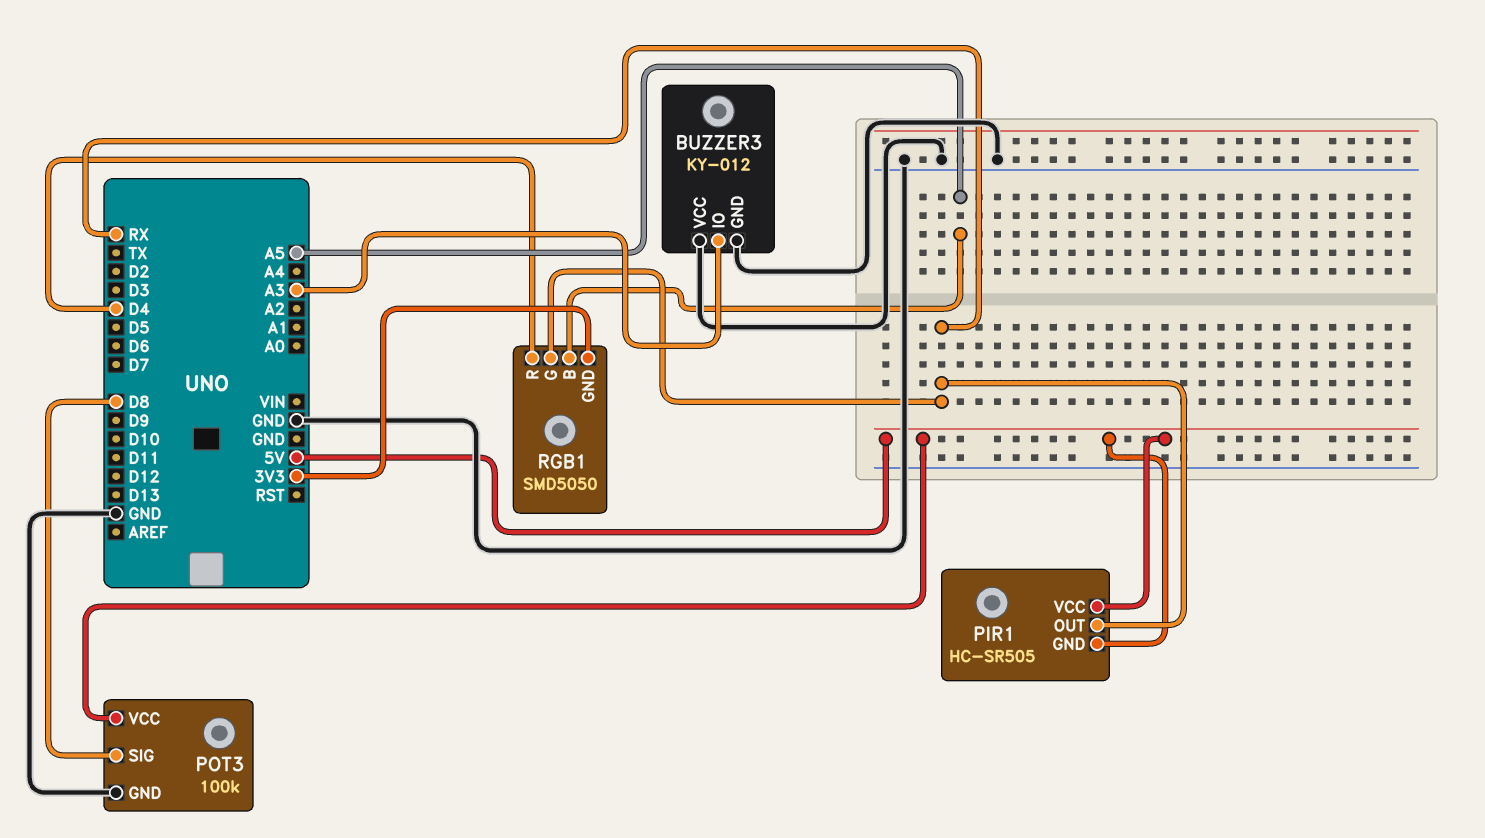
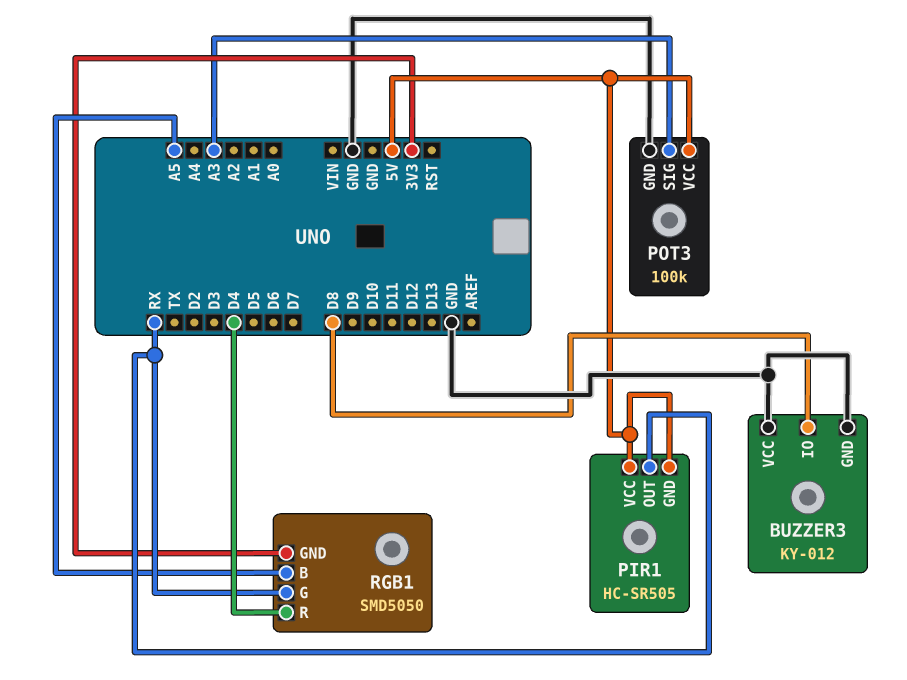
BUZZER3 pin IO: A3 -> D8
POT3 pin SIG: D8 -> A3

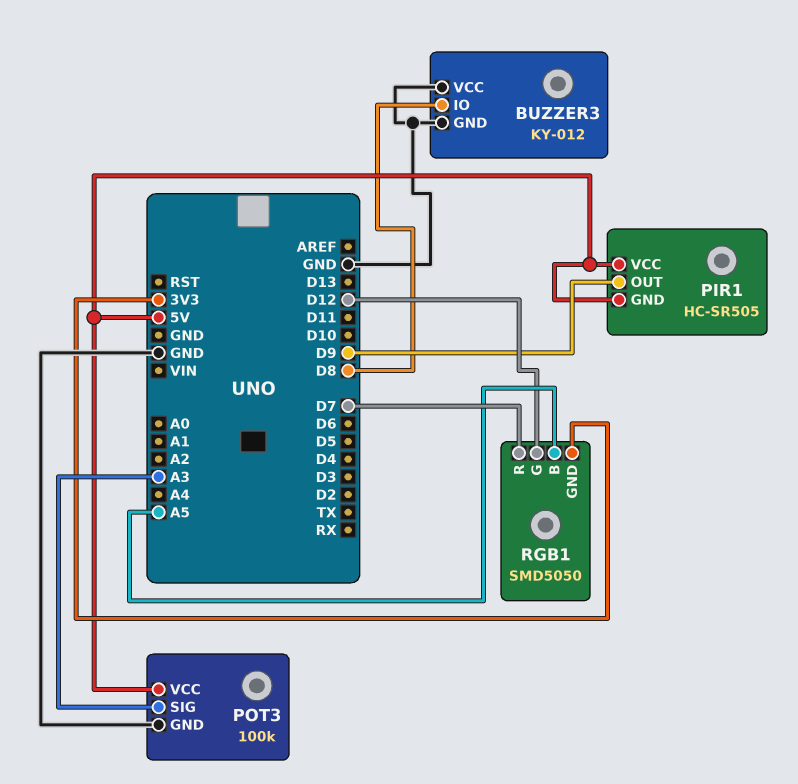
PIR1 pin OUT: RX -> D9
RGB1 pin G: RX -> D12
RGB1 pin R: D4 -> D7

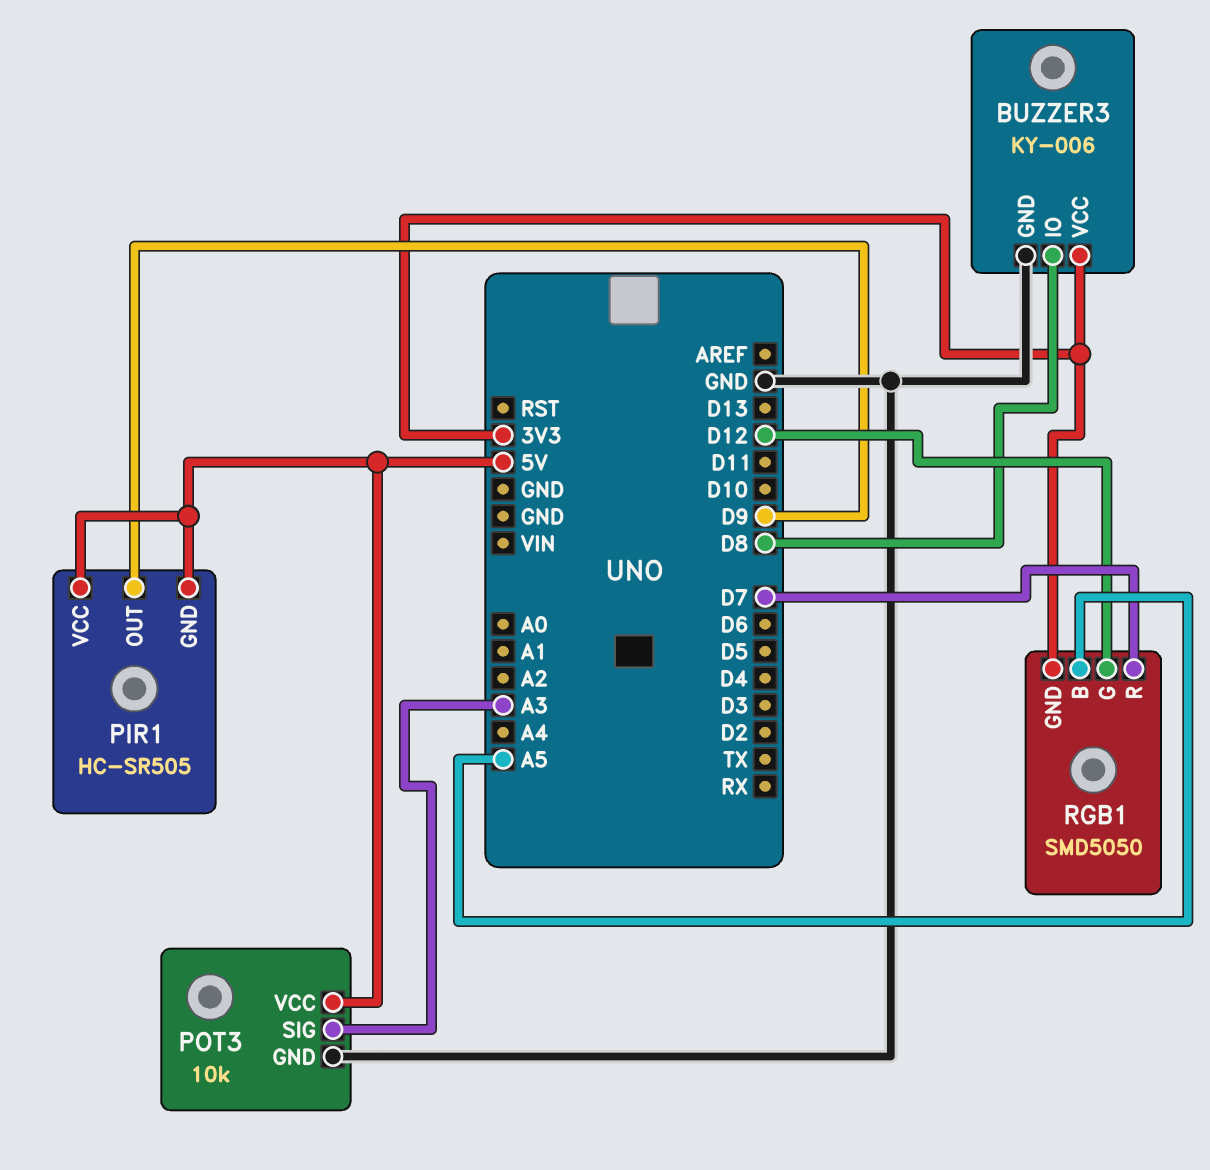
BUZZER3: KY-012 -> KY-006
BUZZER3 pin VCC: GND -> 3V3
POT3: 100k -> 10k

